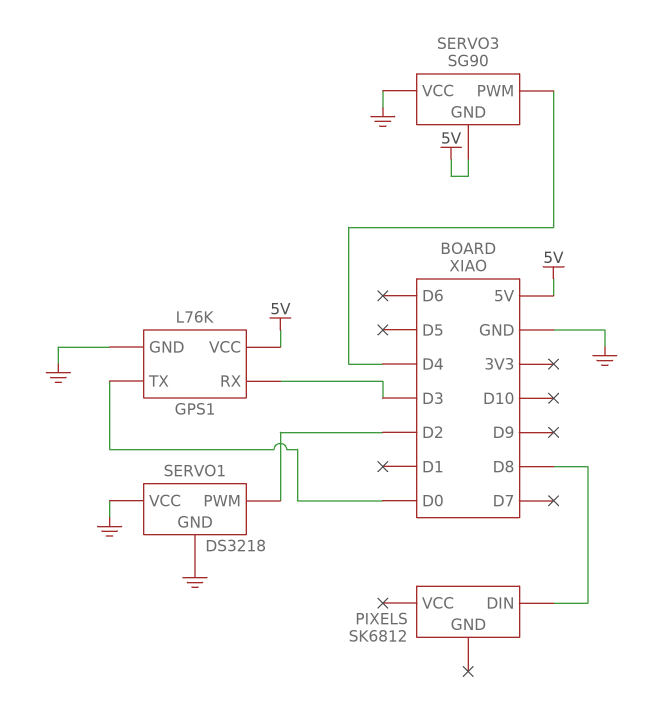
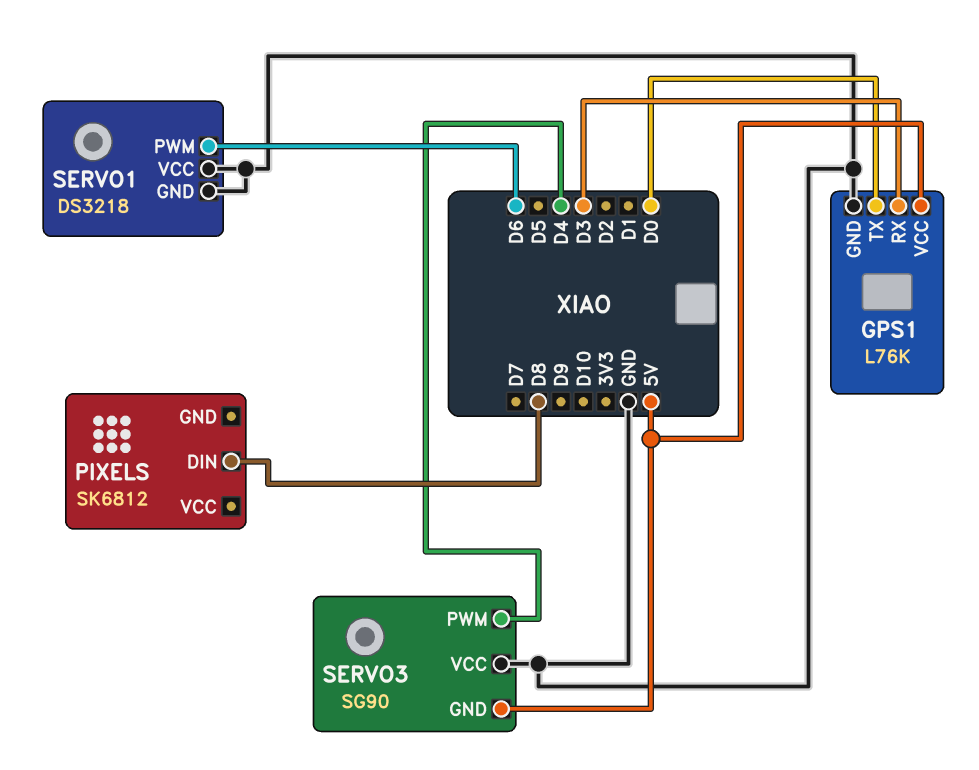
SERVO1 pin PWM: D2 -> D6

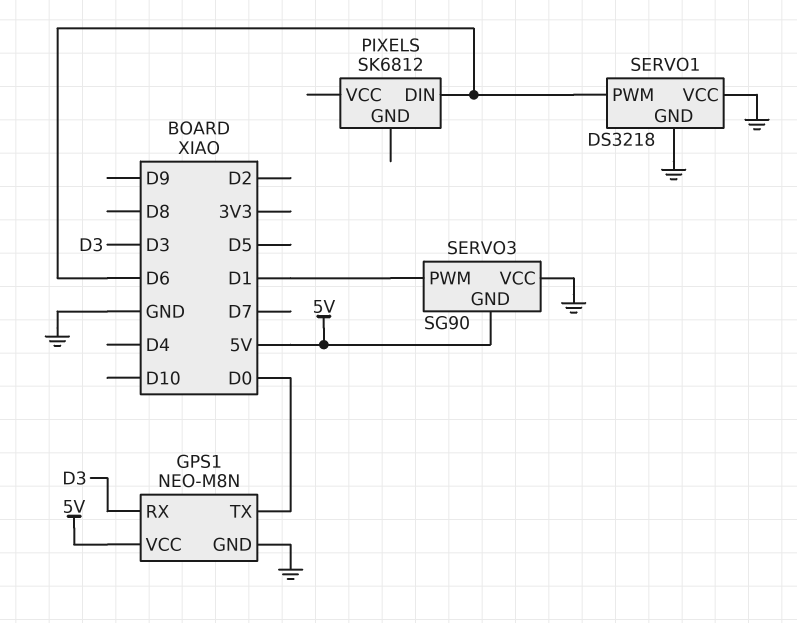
GPS1: L76K -> NEO-M8N
PIXELS pin DIN: D8 -> D6
SERVO3 pin PWM: D4 -> D1

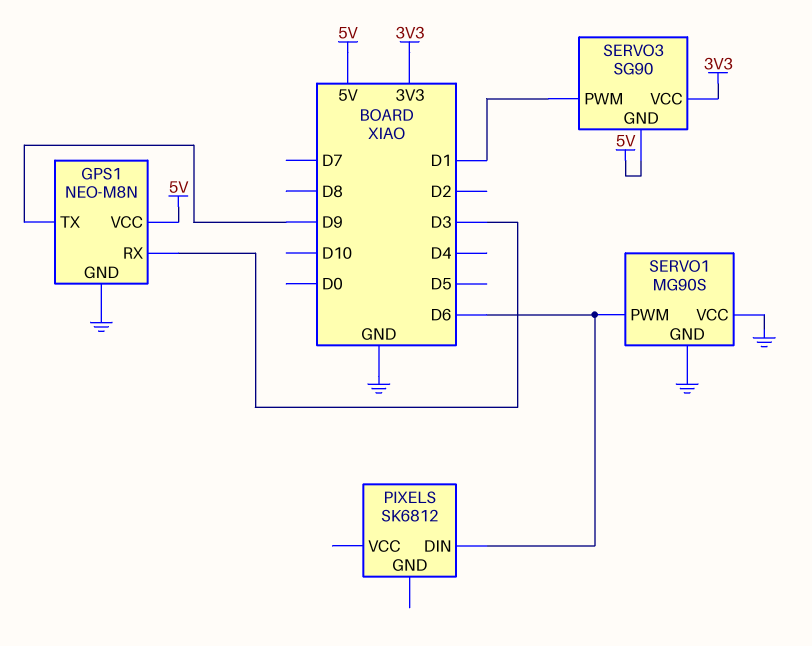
GPS1 pin TX: D0 -> D9
SERVO1: DS3218 -> MG90S
SERVO3 pin VCC: GND -> 3V3

